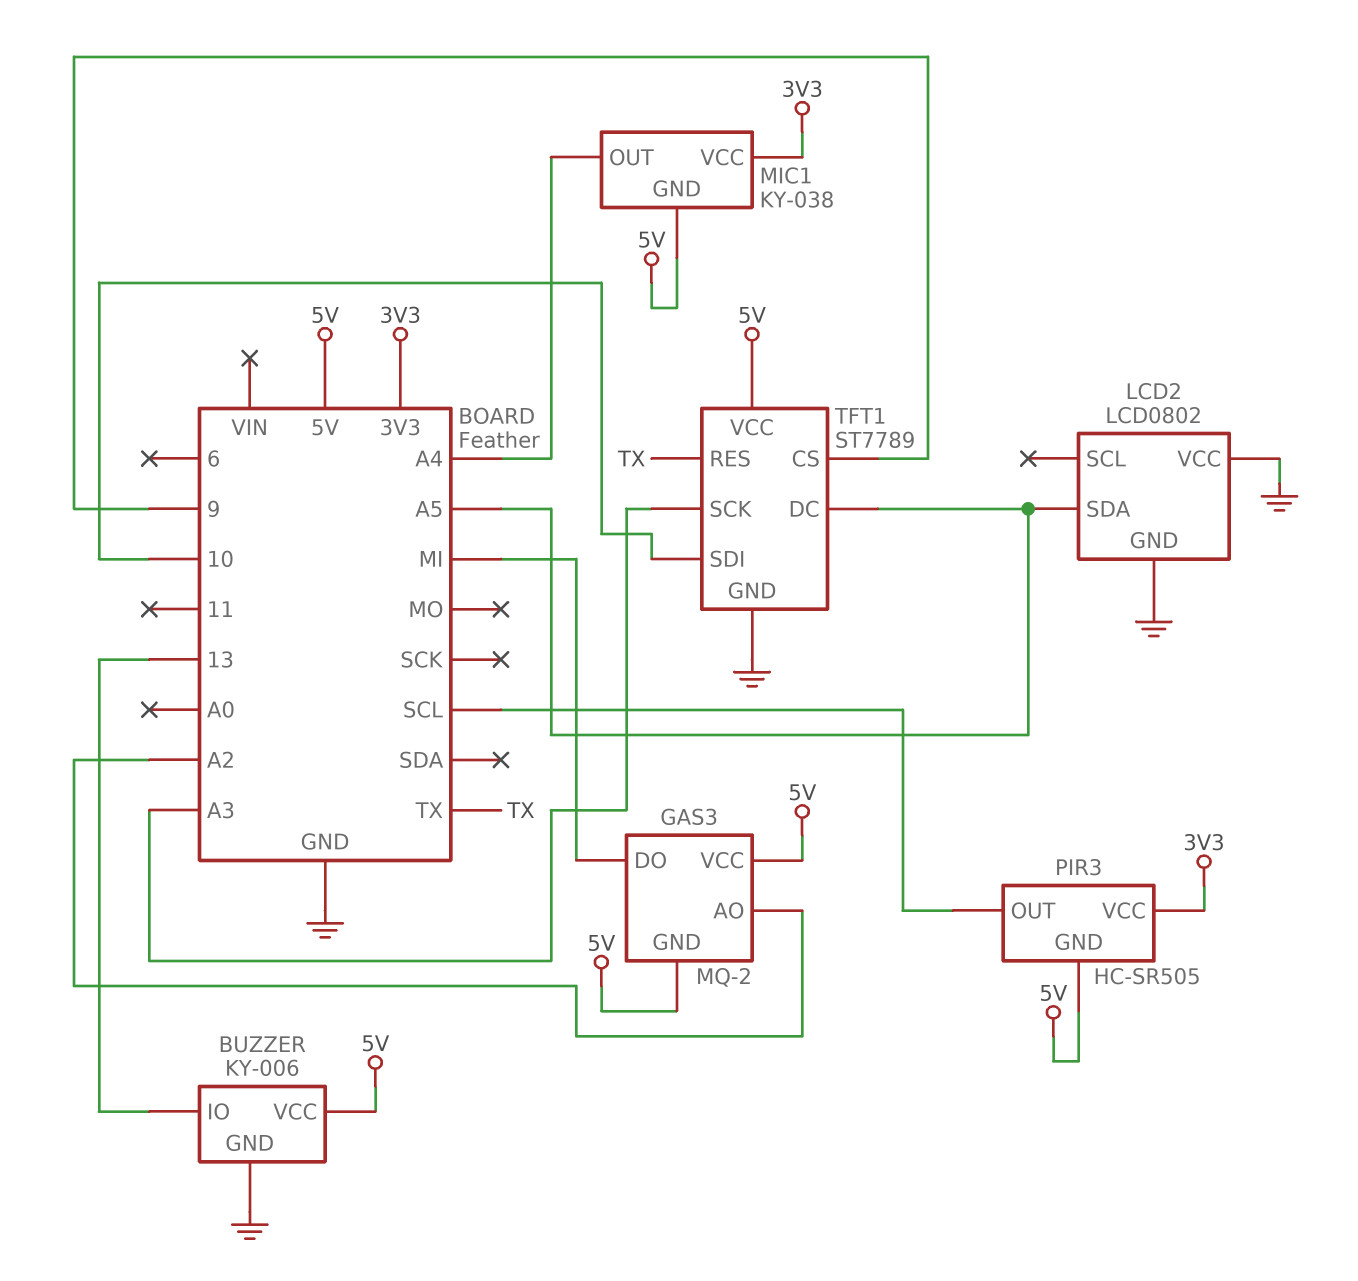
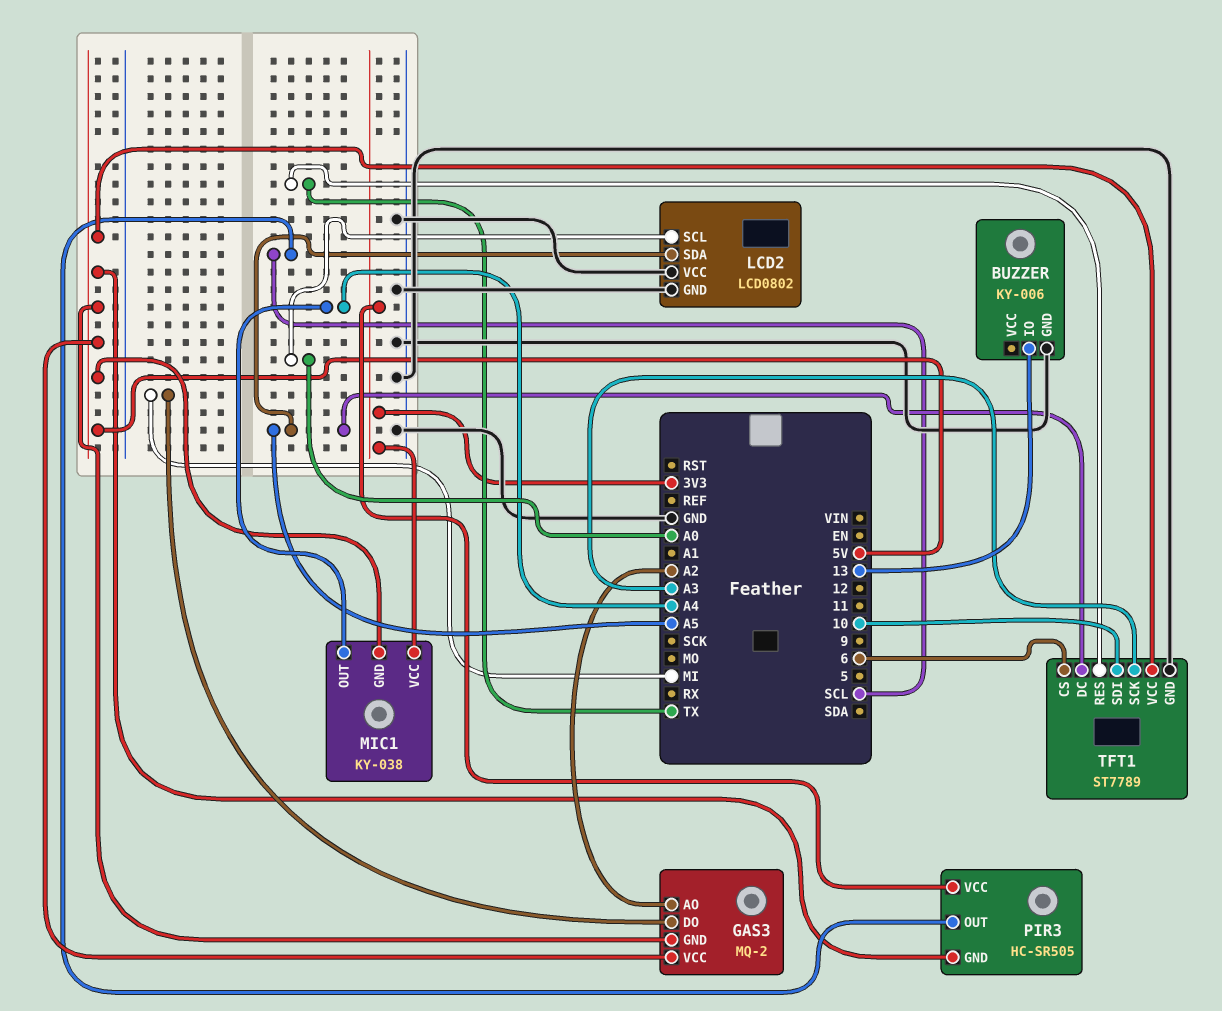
BUZZER pin VCC: 5V -> none
LCD2 pin SCL: none -> A0
TFT1 pin CS: 9 -> 6

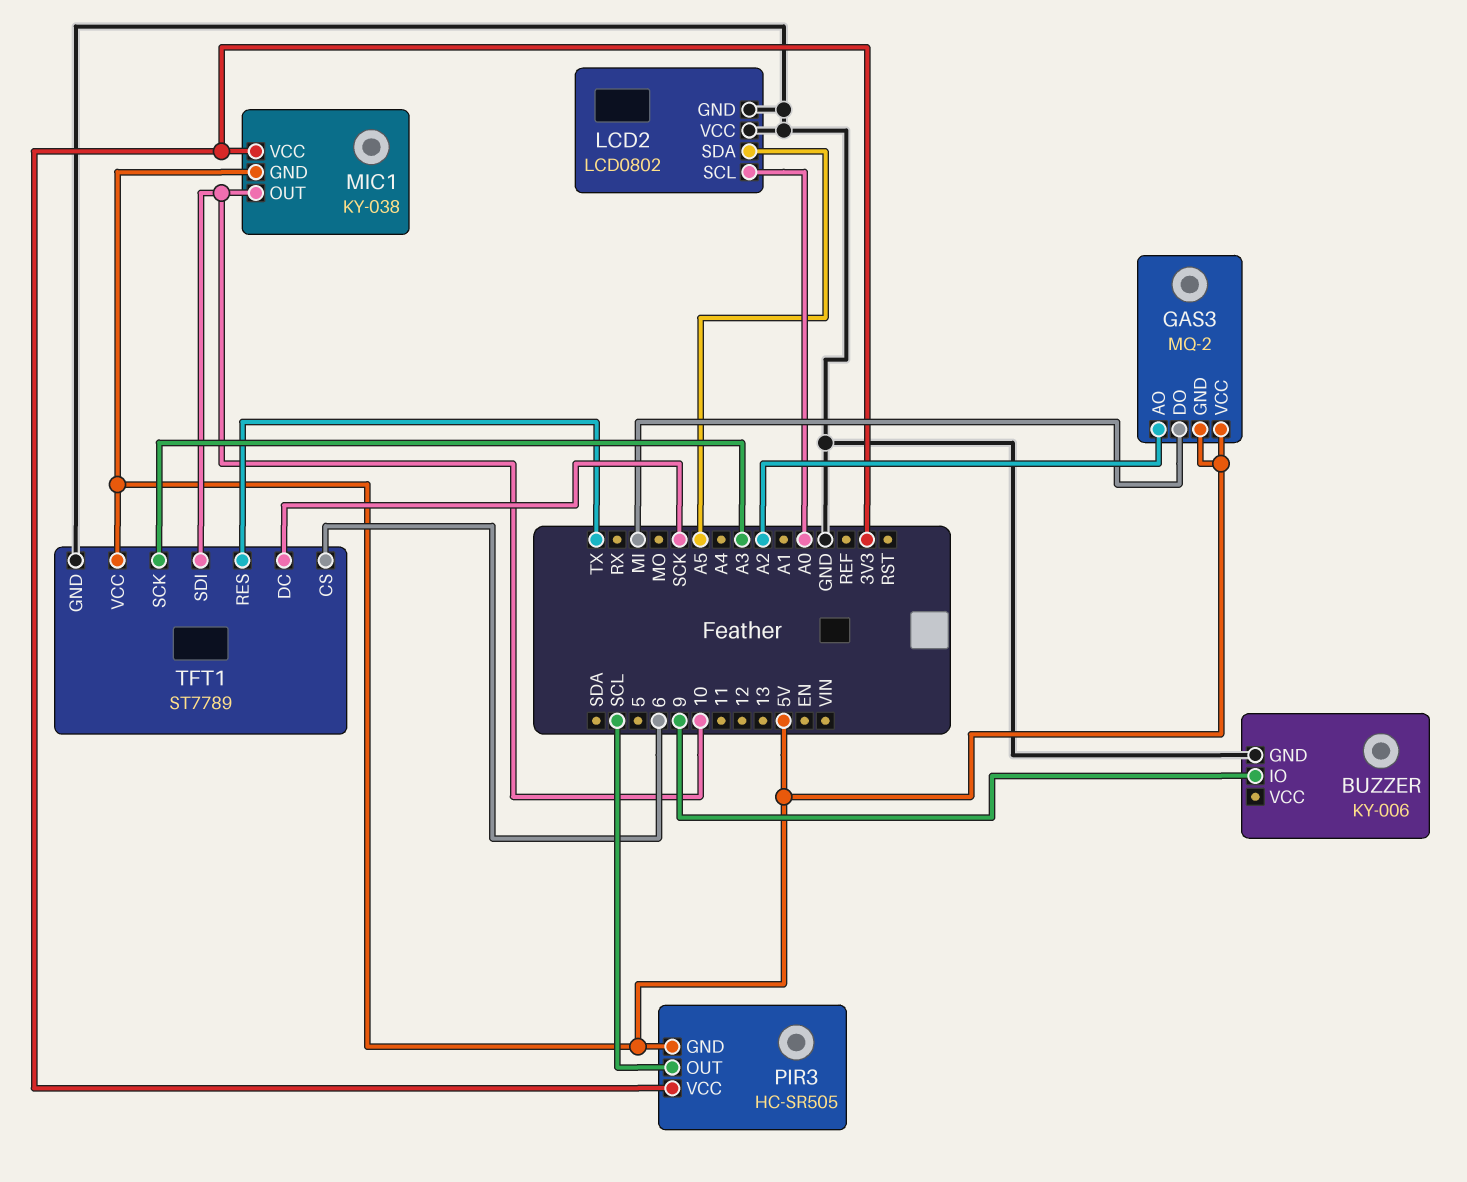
BUZZER pin IO: 13 -> 9
MIC1 pin OUT: A4 -> 10
TFT1 pin DC: A5 -> SCK

